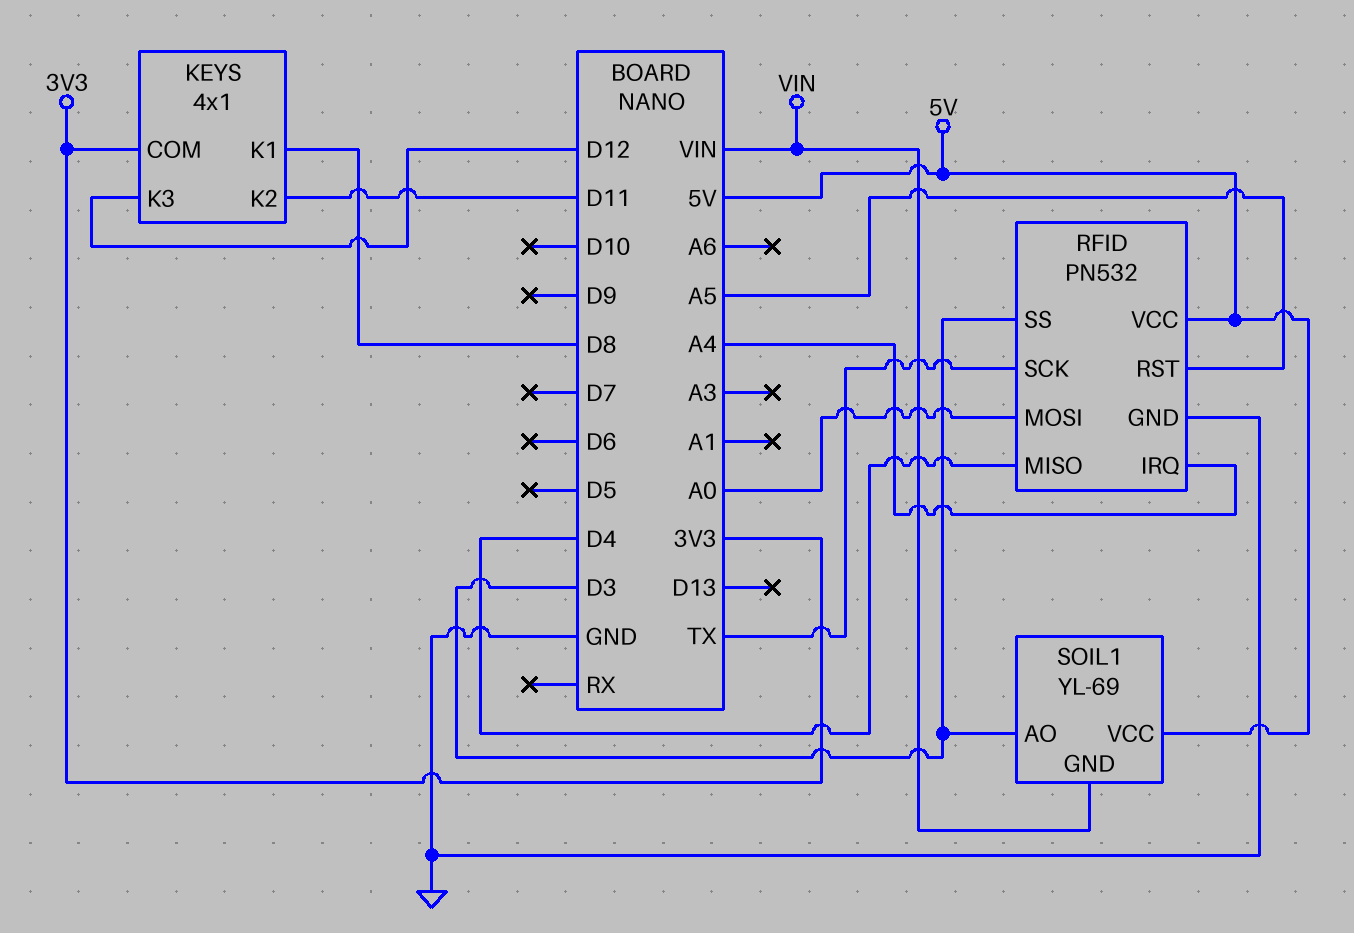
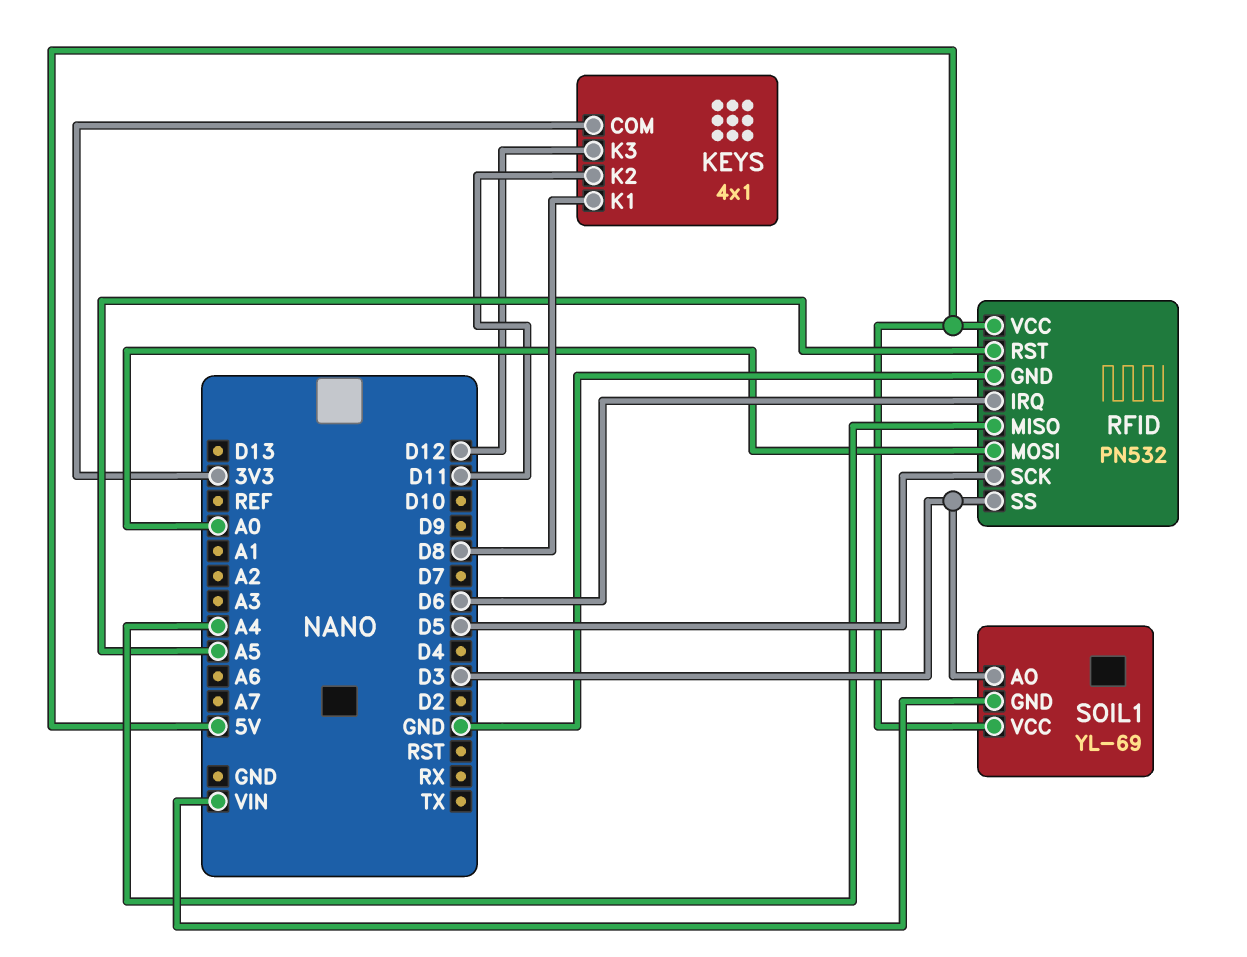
RFID pin IRQ: A4 -> D6
RFID pin MISO: D4 -> A4
RFID pin SCK: TX -> D5

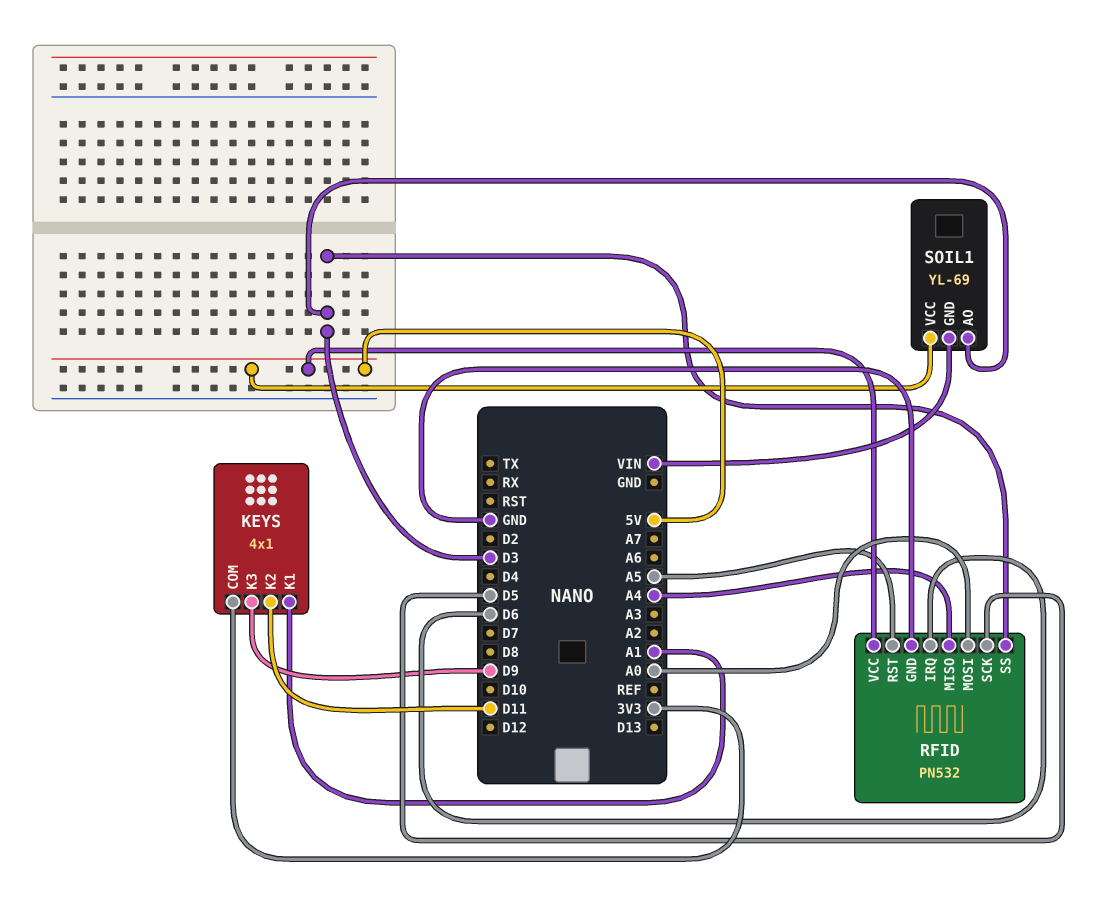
KEYS pin K1: D8 -> A1
KEYS pin K3: D12 -> D9

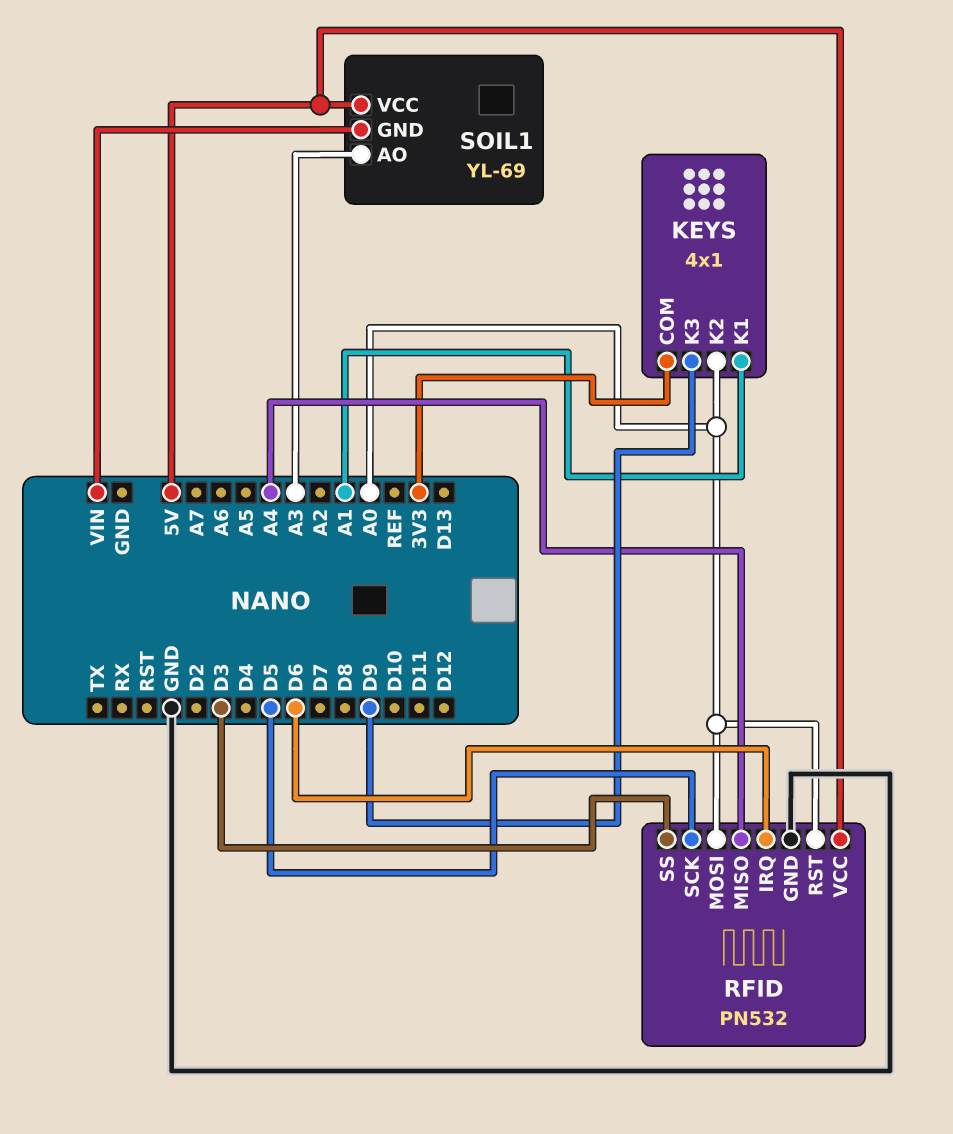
KEYS pin K2: D11 -> A0
RFID pin RST: A5 -> A0
SOIL1 pin AO: D3 -> A3

